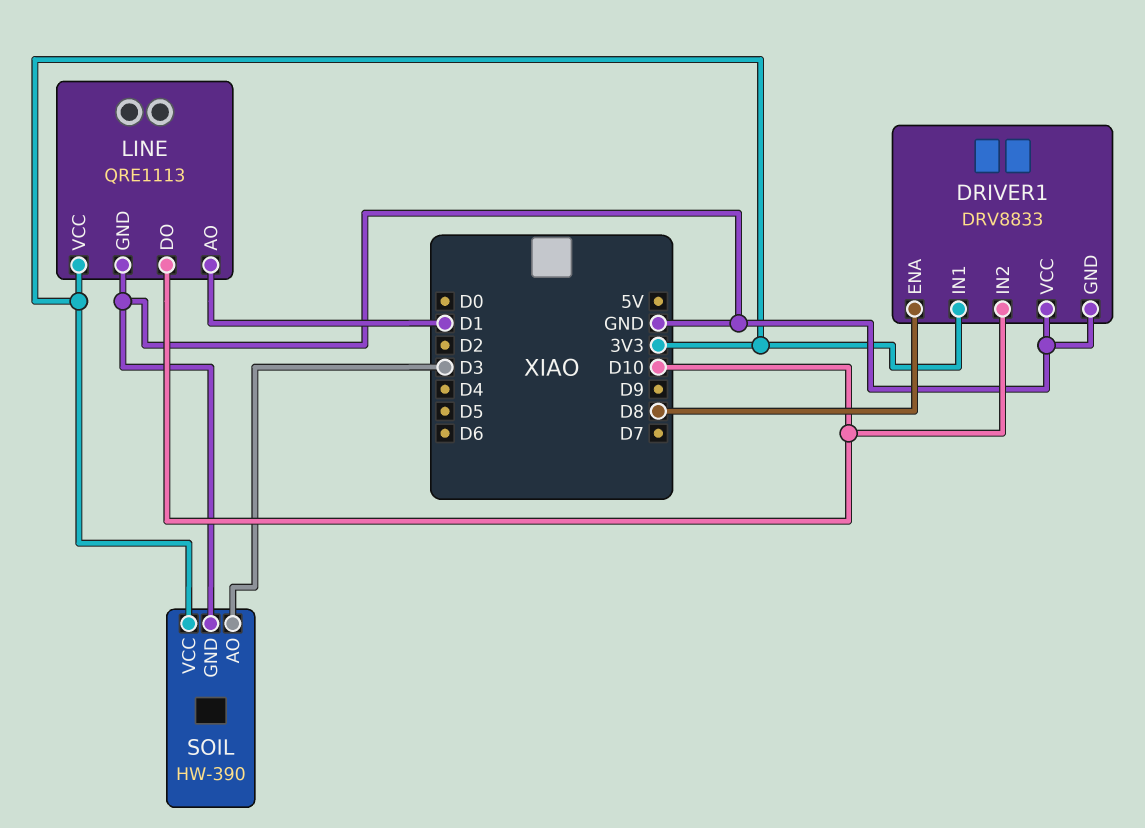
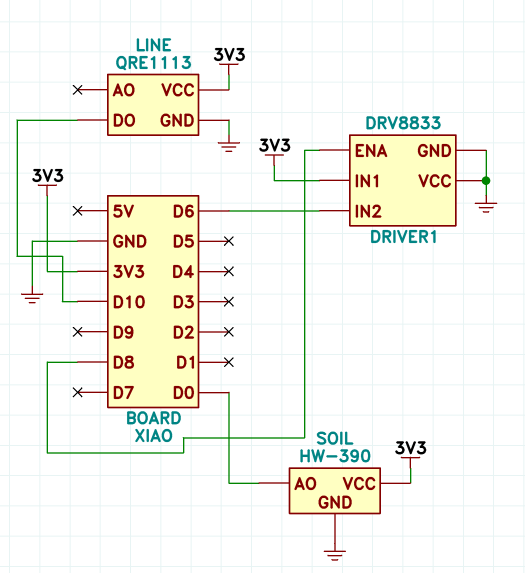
DRIVER1 pin IN2: D10 -> D6
LINE pin AO: D1 -> none
SOIL pin AO: D3 -> D0

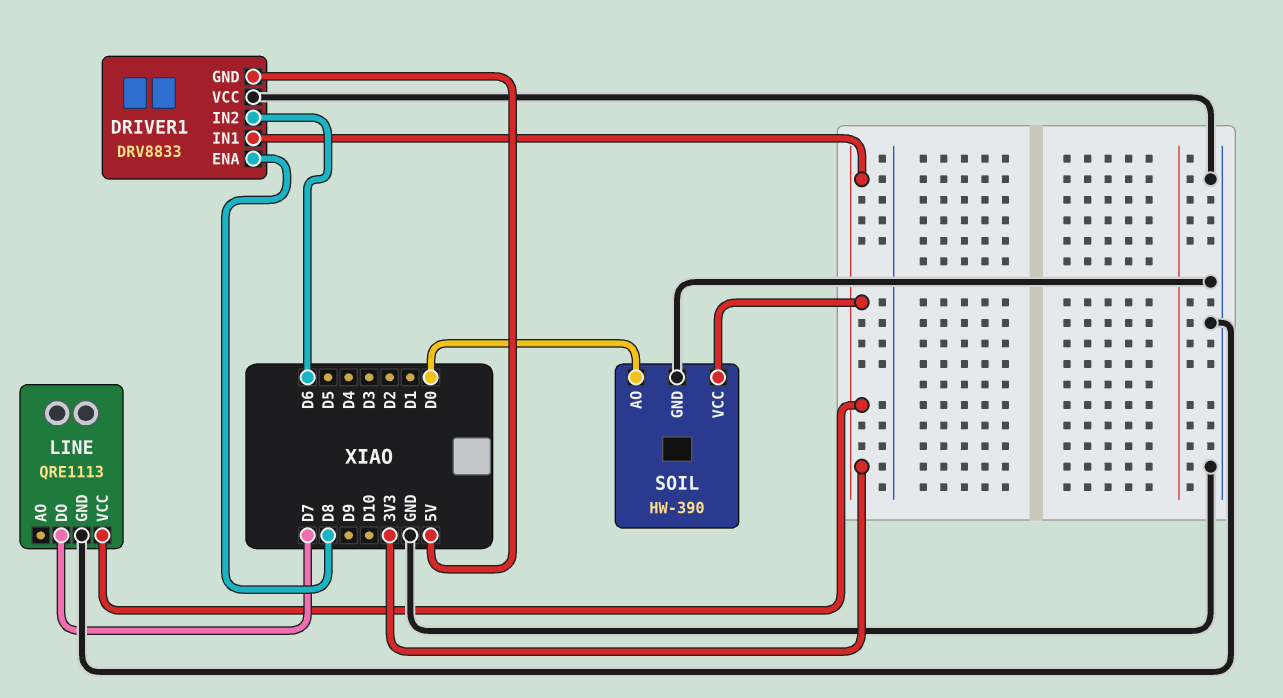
DRIVER1 pin GND: GND -> 5V
LINE pin DO: D10 -> D7

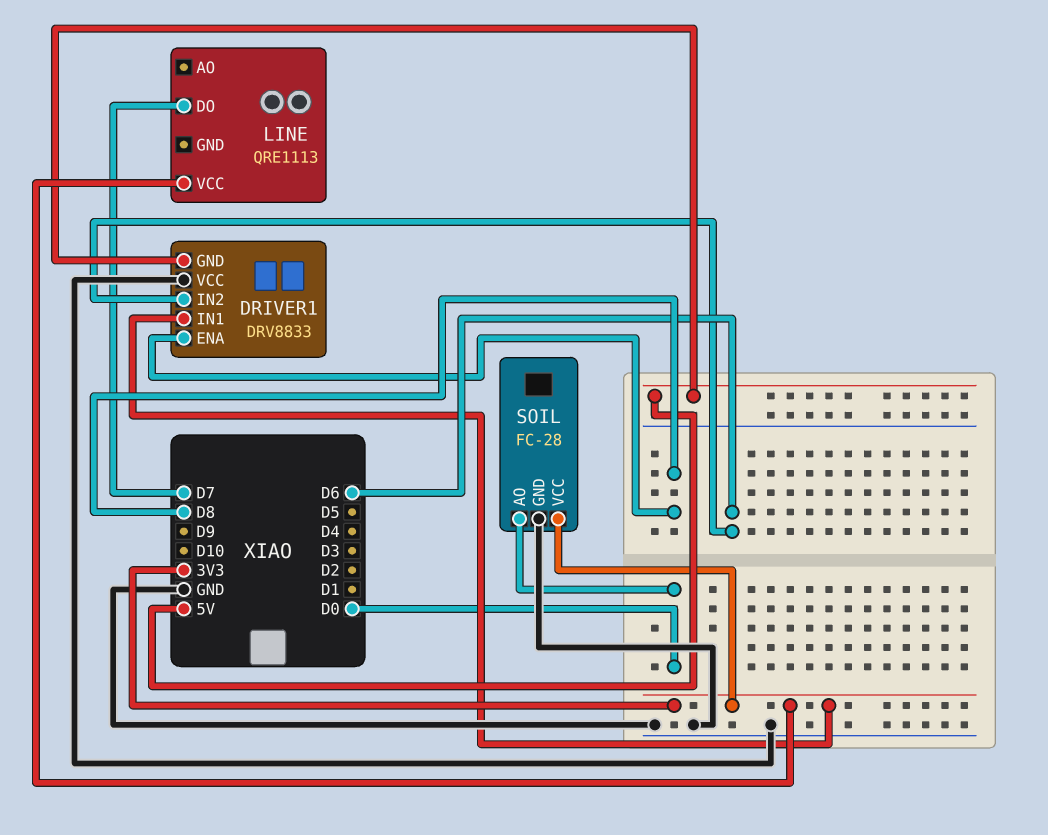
LINE pin GND: GND -> none
SOIL: HW-390 -> FC-28

